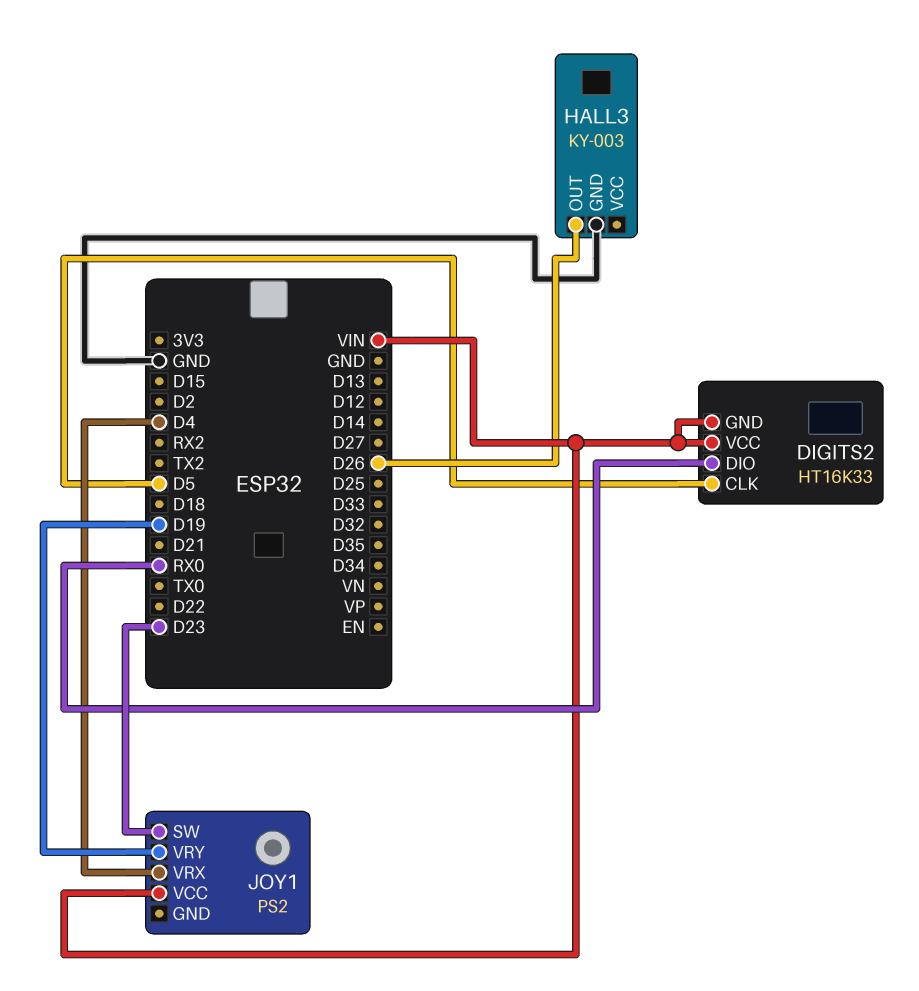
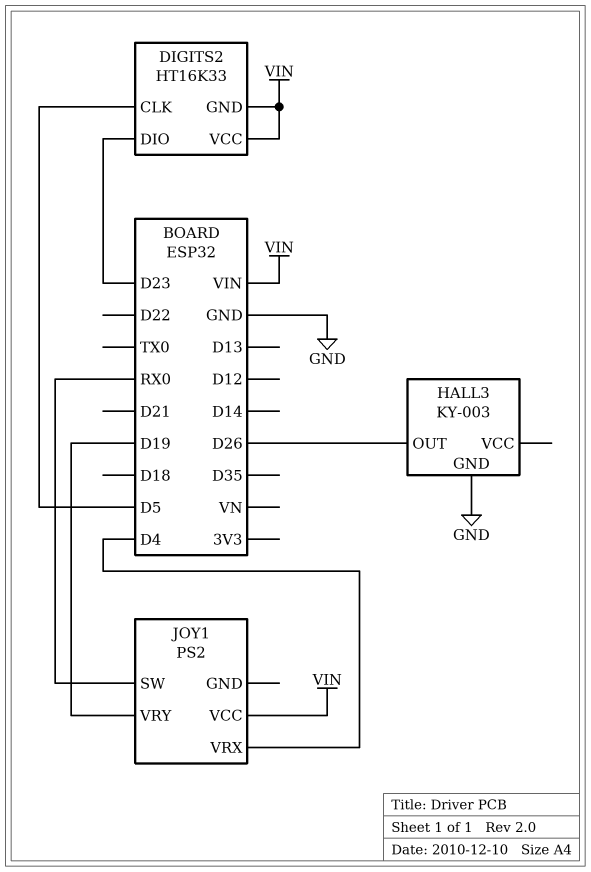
DIGITS2 pin DIO: RX0 -> D23
JOY1 pin SW: D23 -> RX0

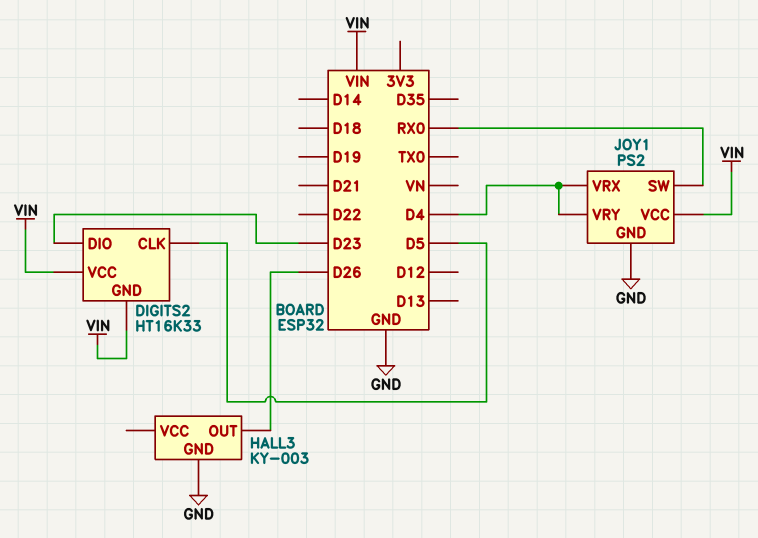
JOY1 pin GND: none -> GND
JOY1 pin VRY: D19 -> D4

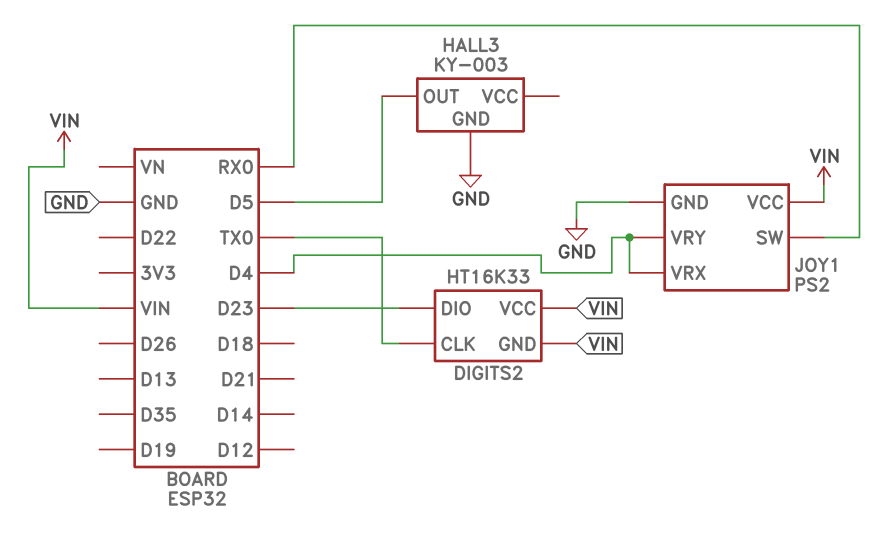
DIGITS2 pin CLK: D5 -> TX0
HALL3 pin OUT: D26 -> D5

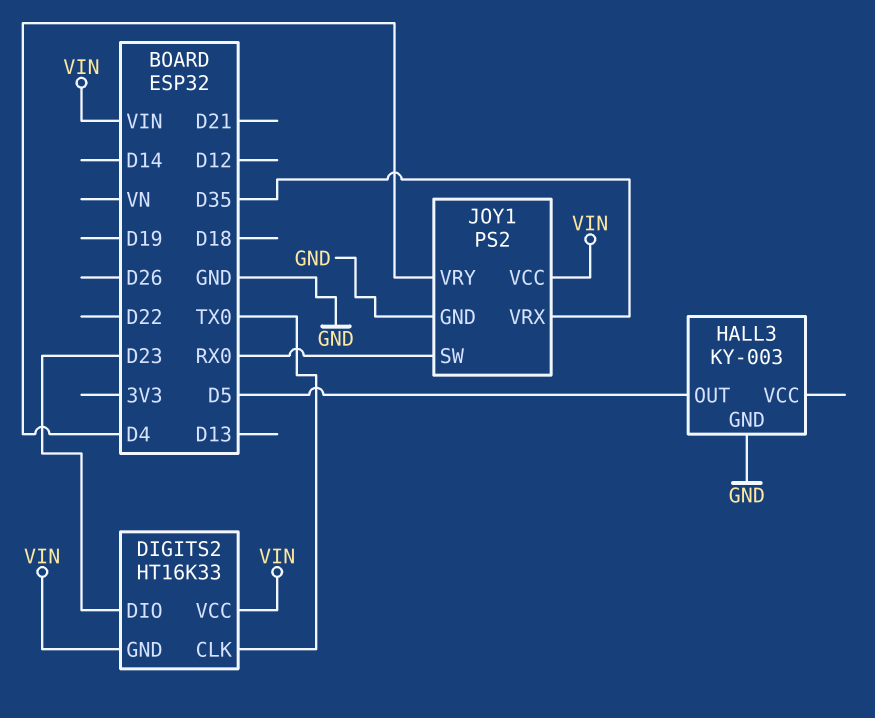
JOY1 pin VRX: D4 -> D35

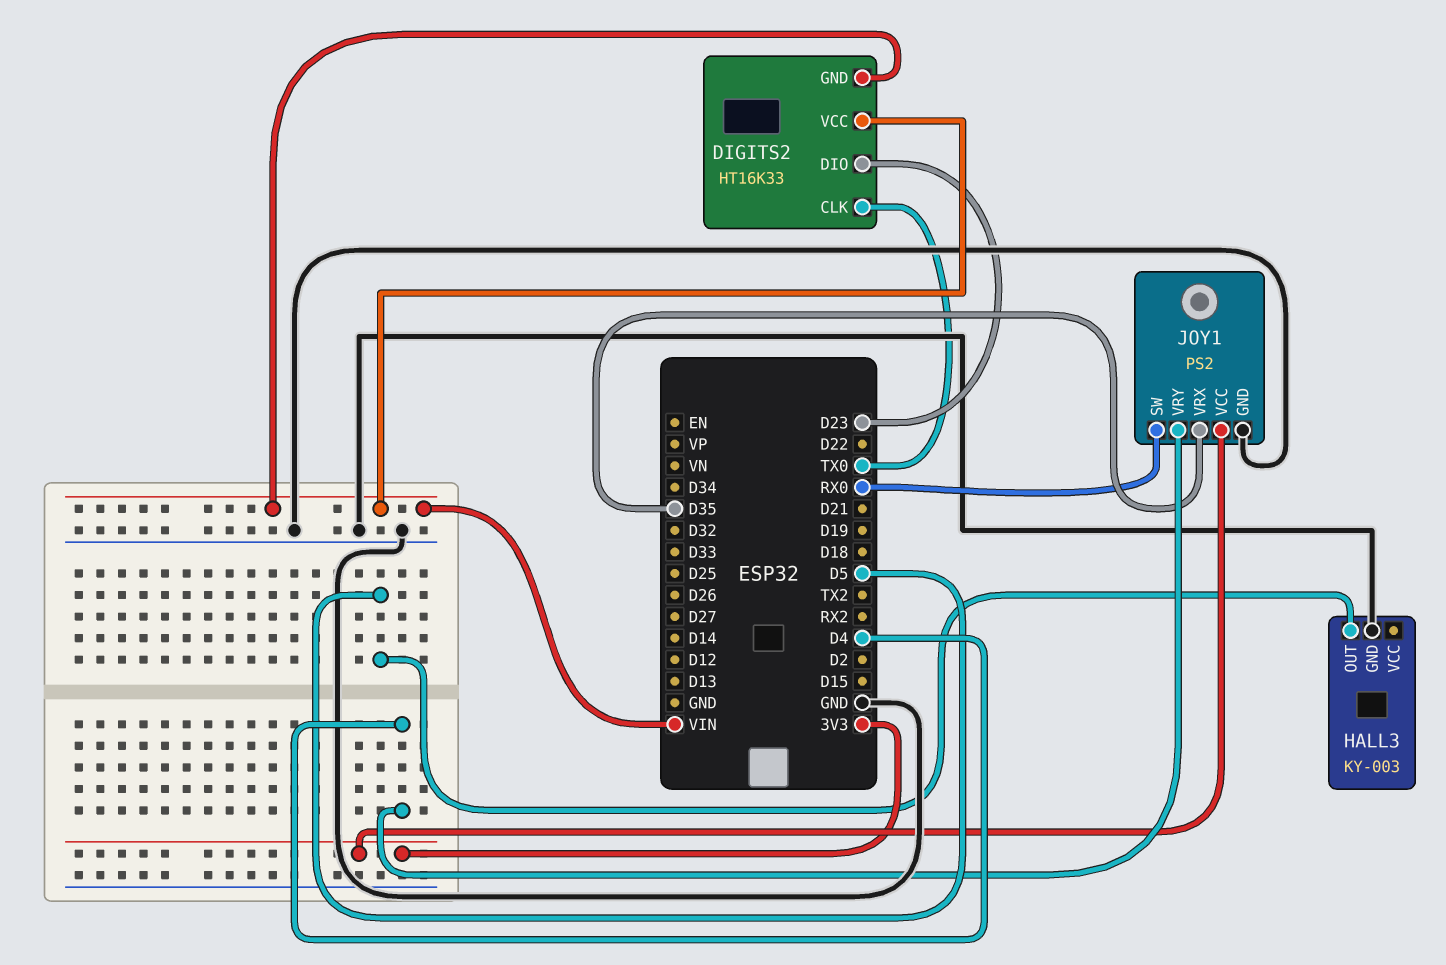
JOY1 pin VCC: VIN -> 3V3

